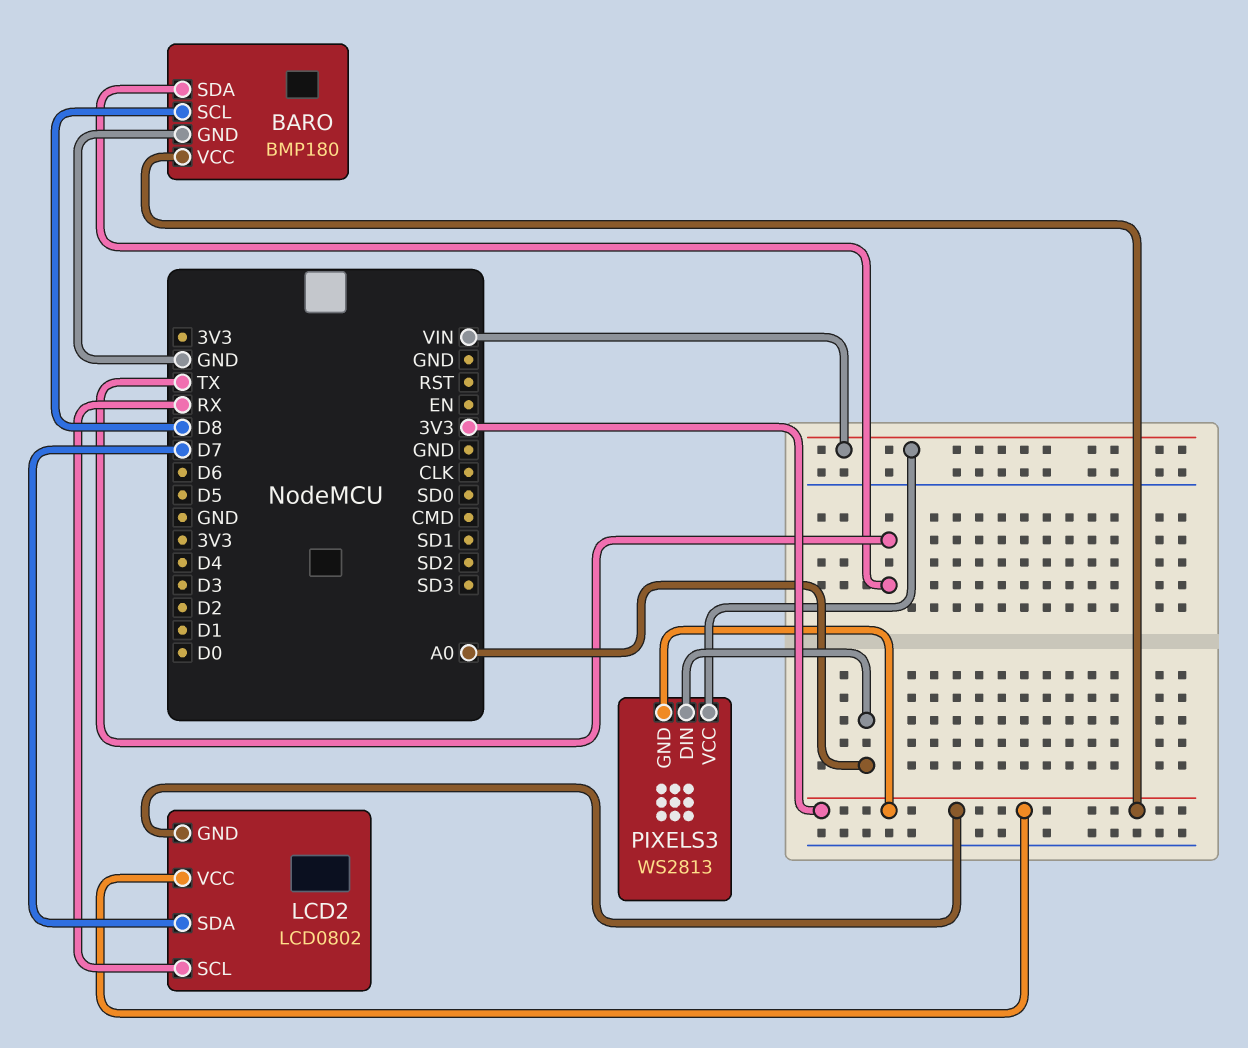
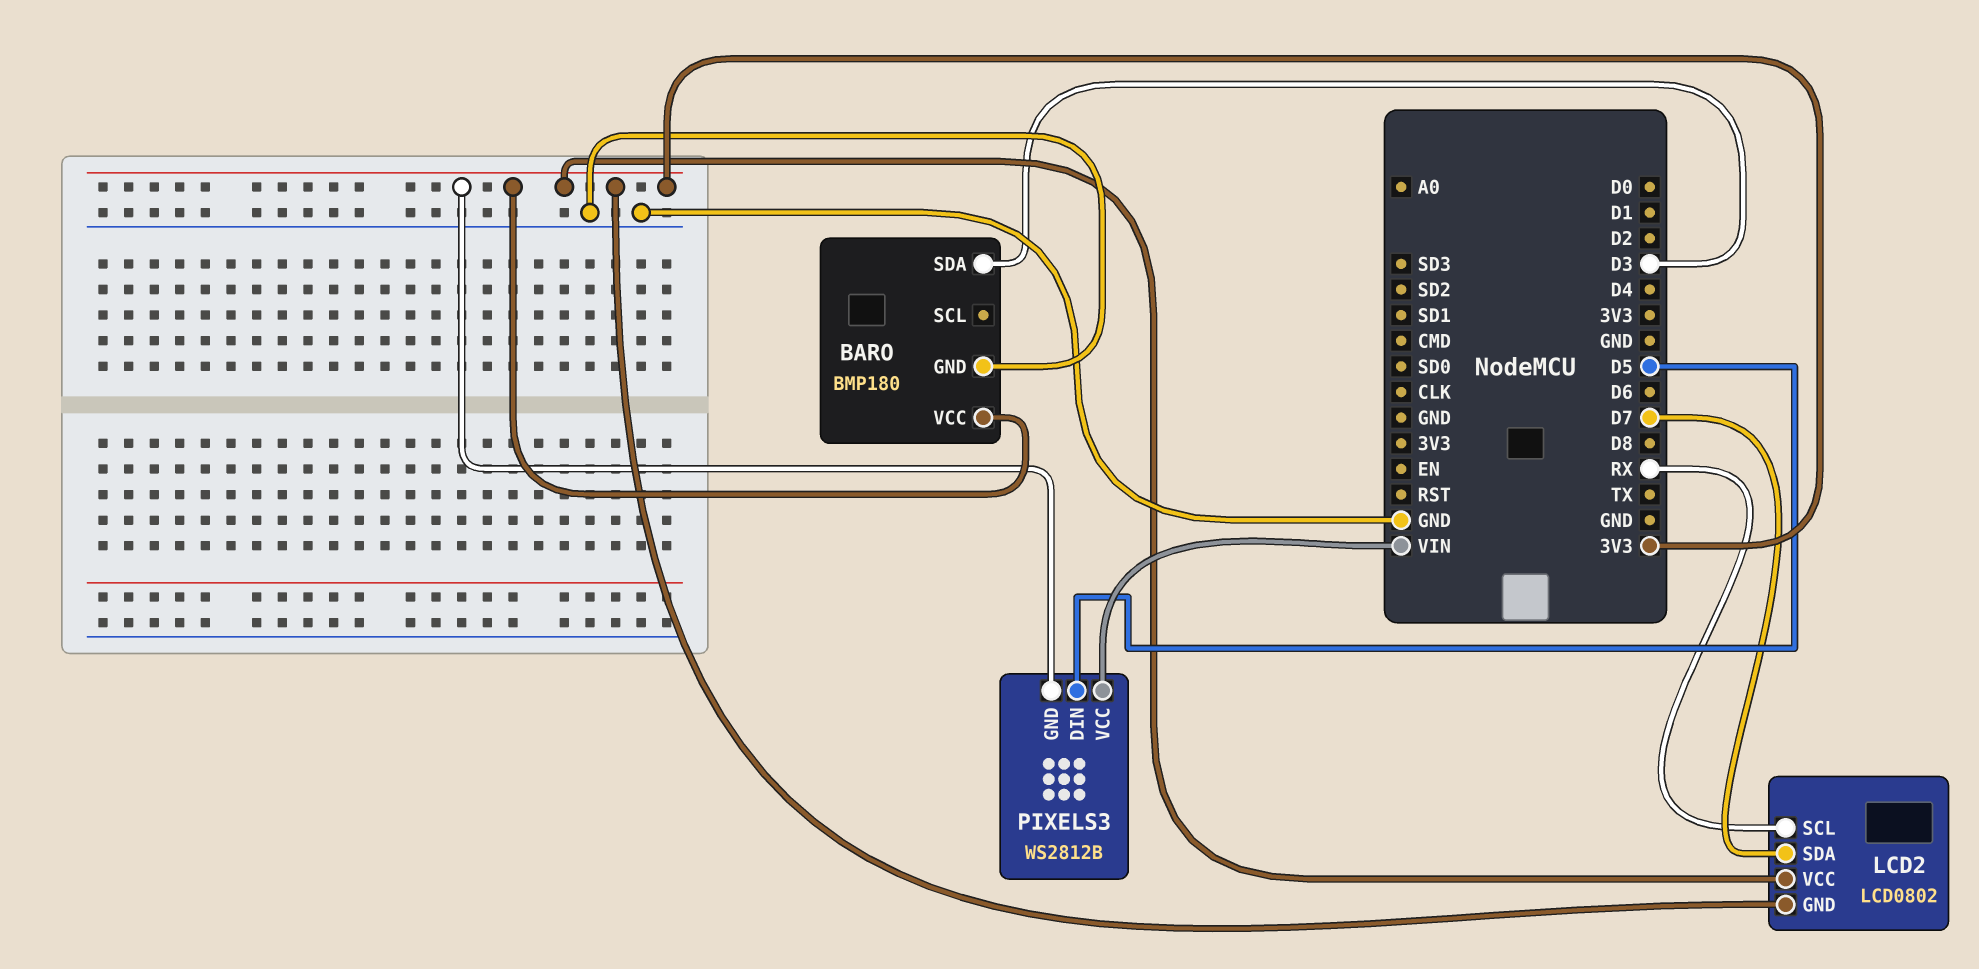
BARO pin SCL: D8 -> none
BARO pin SDA: TX -> D3
PIXELS3: WS2813 -> WS2812B
PIXELS3 pin DIN: A0 -> D5

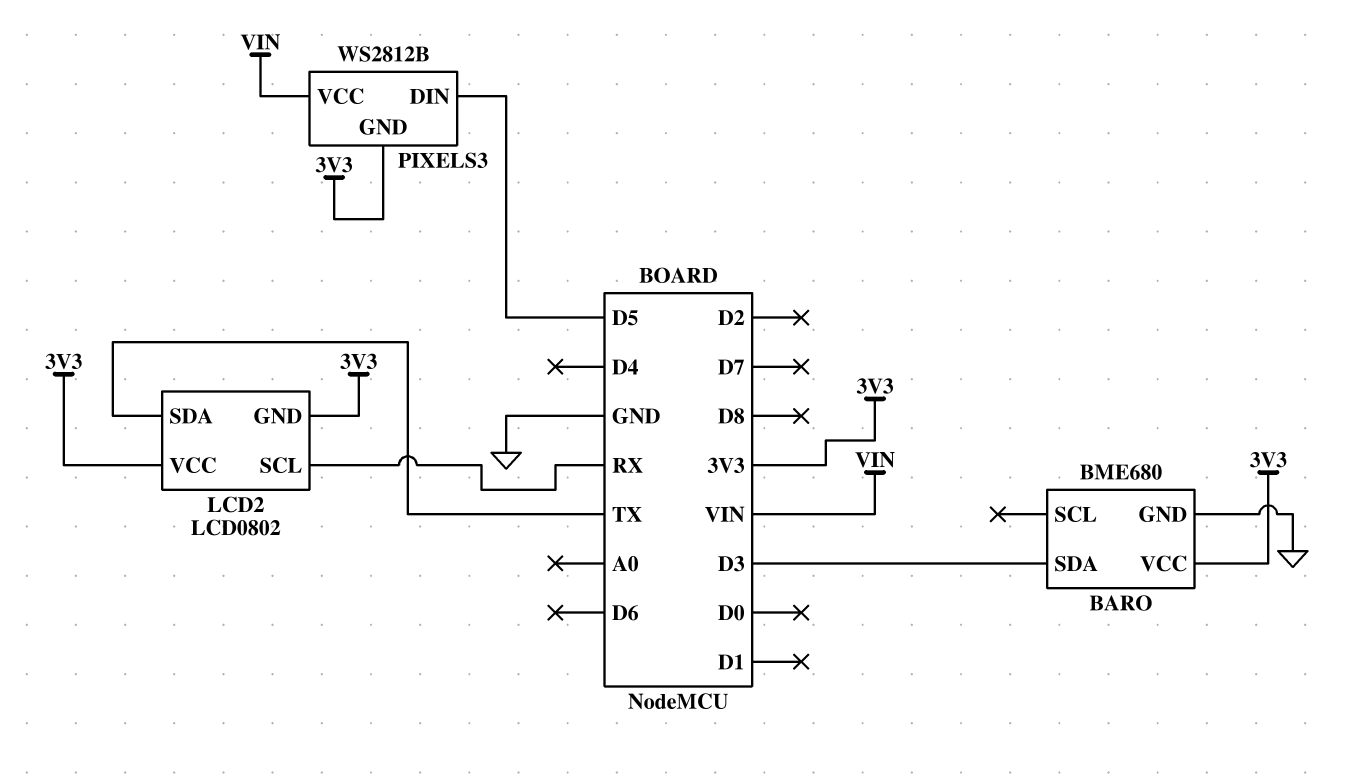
BARO: BMP180 -> BME680
LCD2 pin SDA: D7 -> TX

